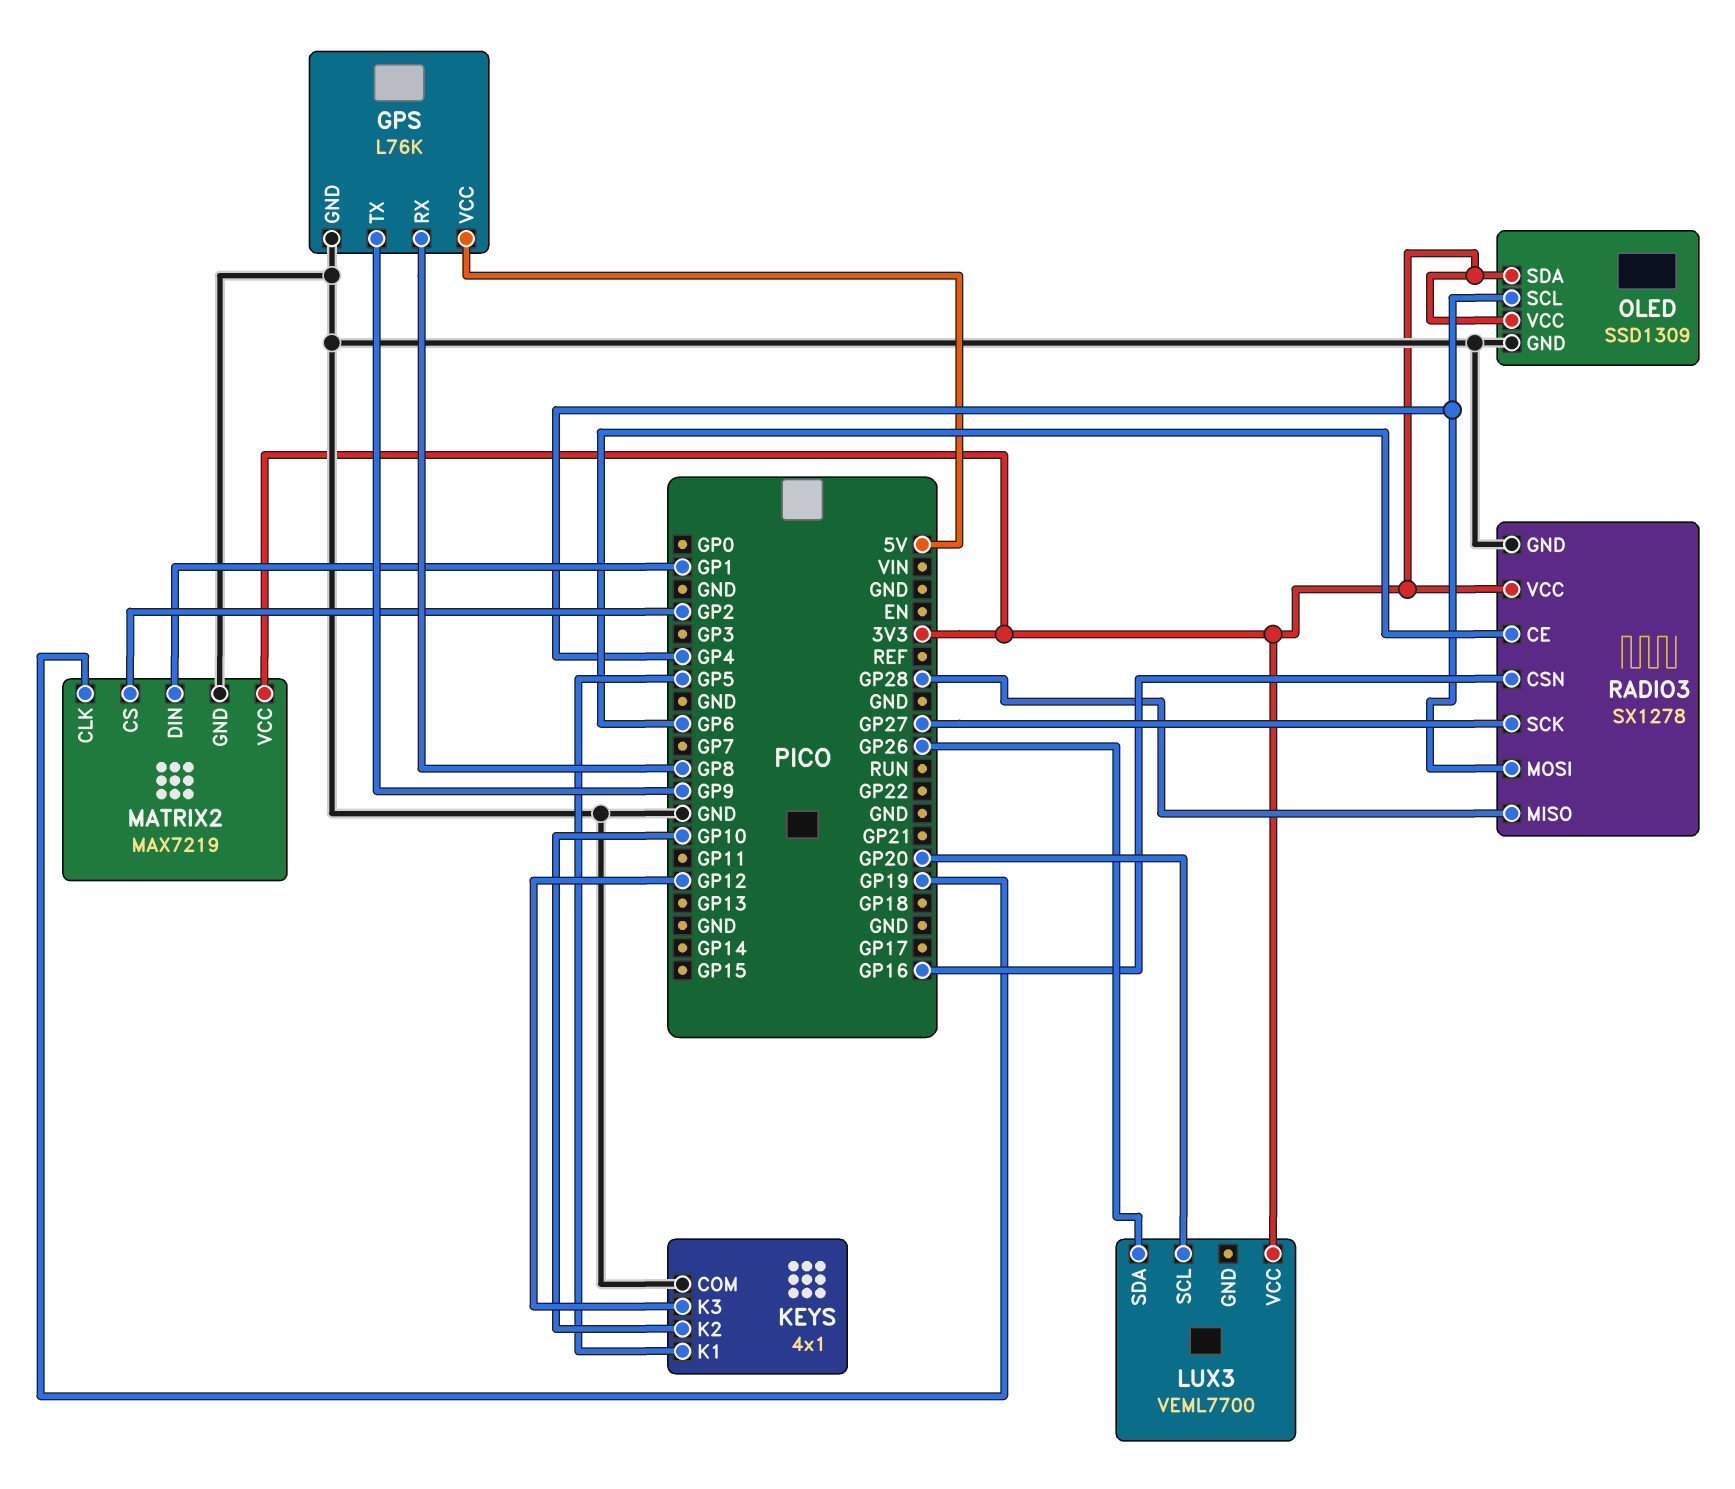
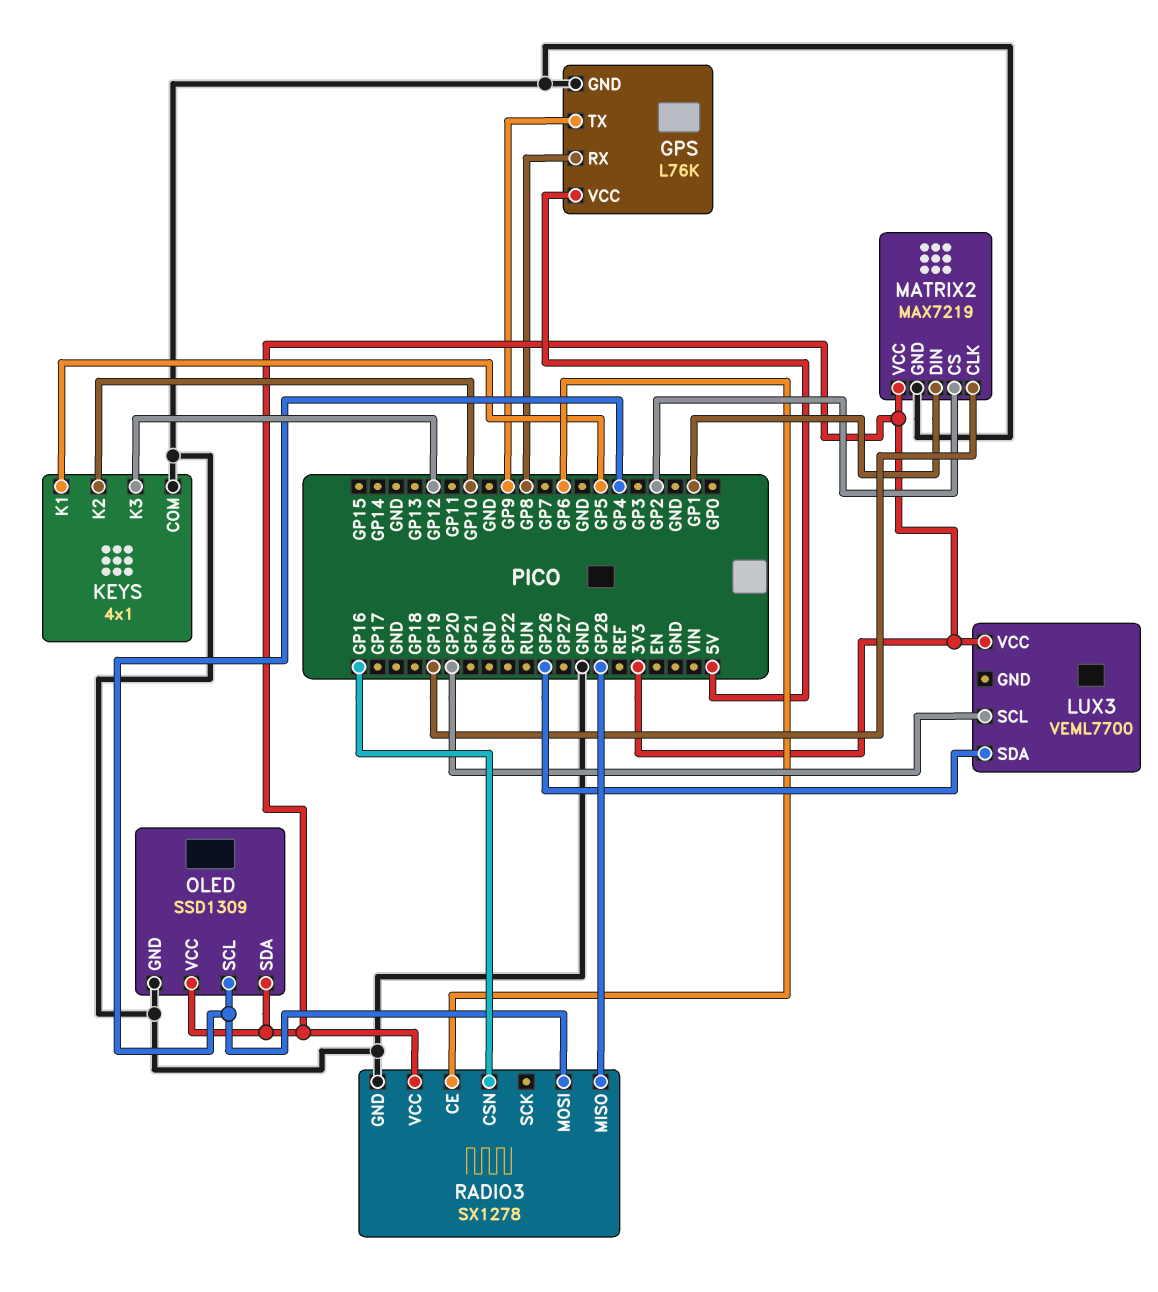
RADIO3 pin SCK: GP27 -> none

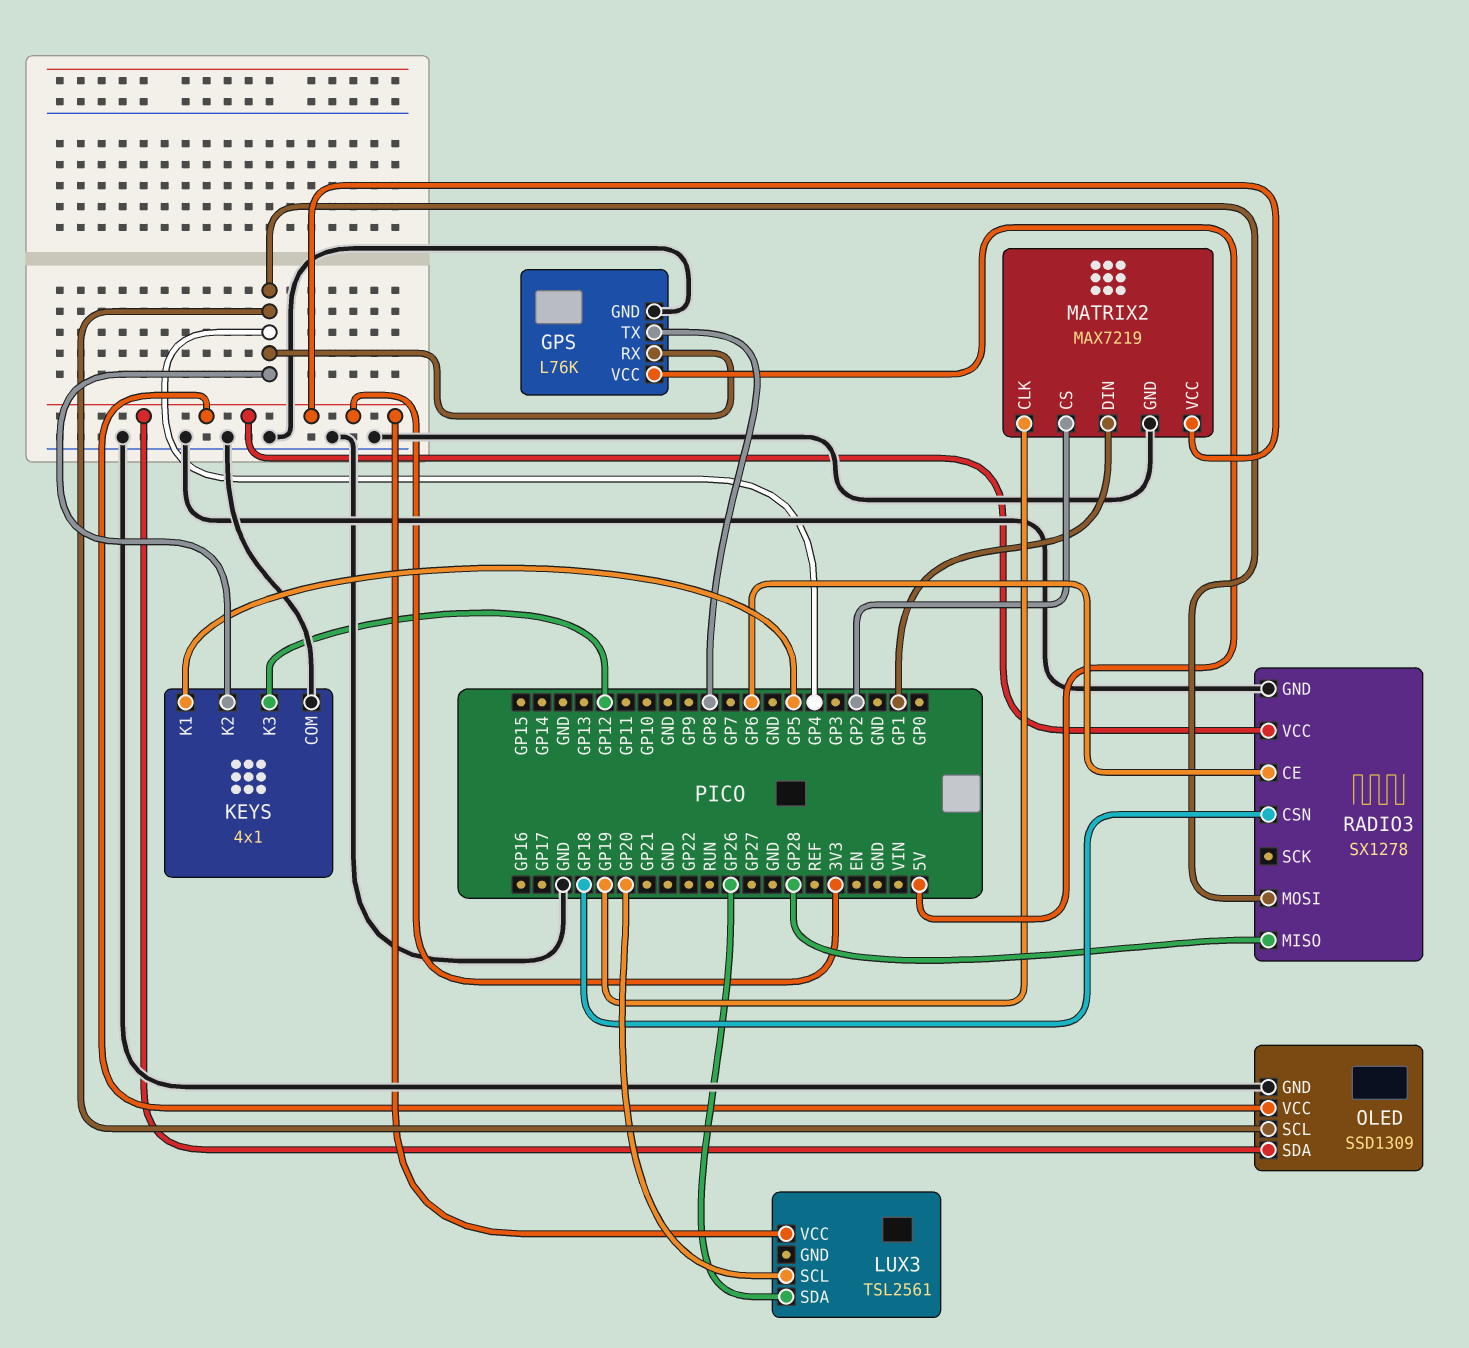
GPS pin RX: GP8 -> GP4
GPS pin TX: GP9 -> GP8
KEYS pin K2: GP10 -> GP4
LUX3: VEML7700 -> TSL2561
RADIO3 pin CSN: GP16 -> GP18

